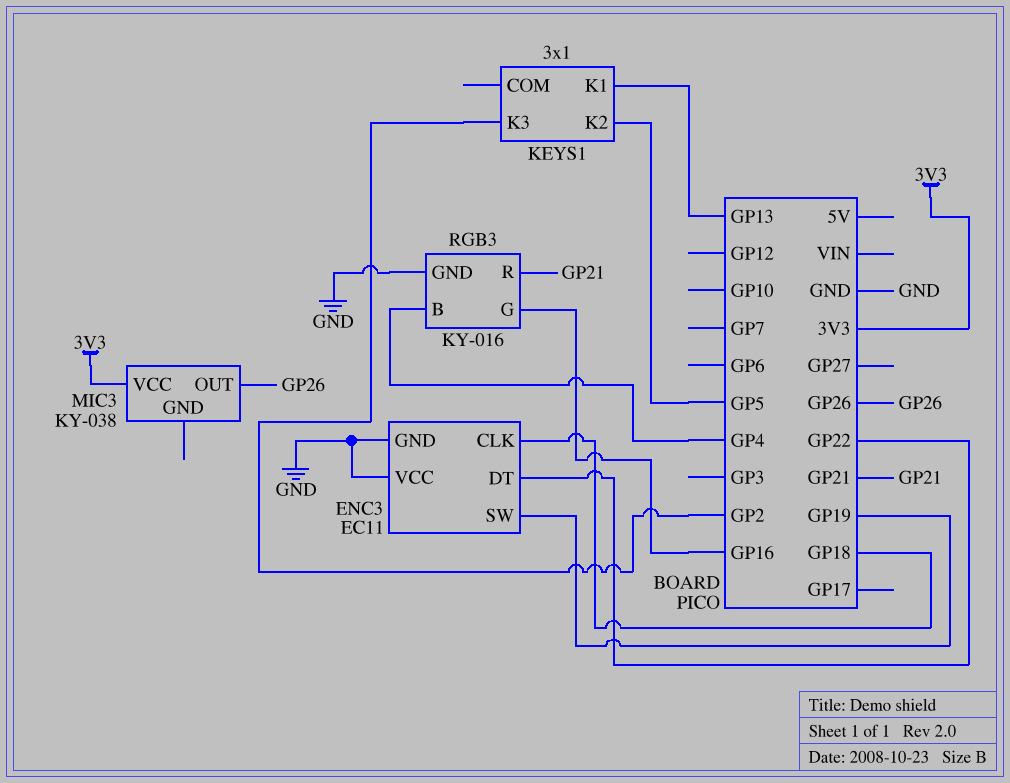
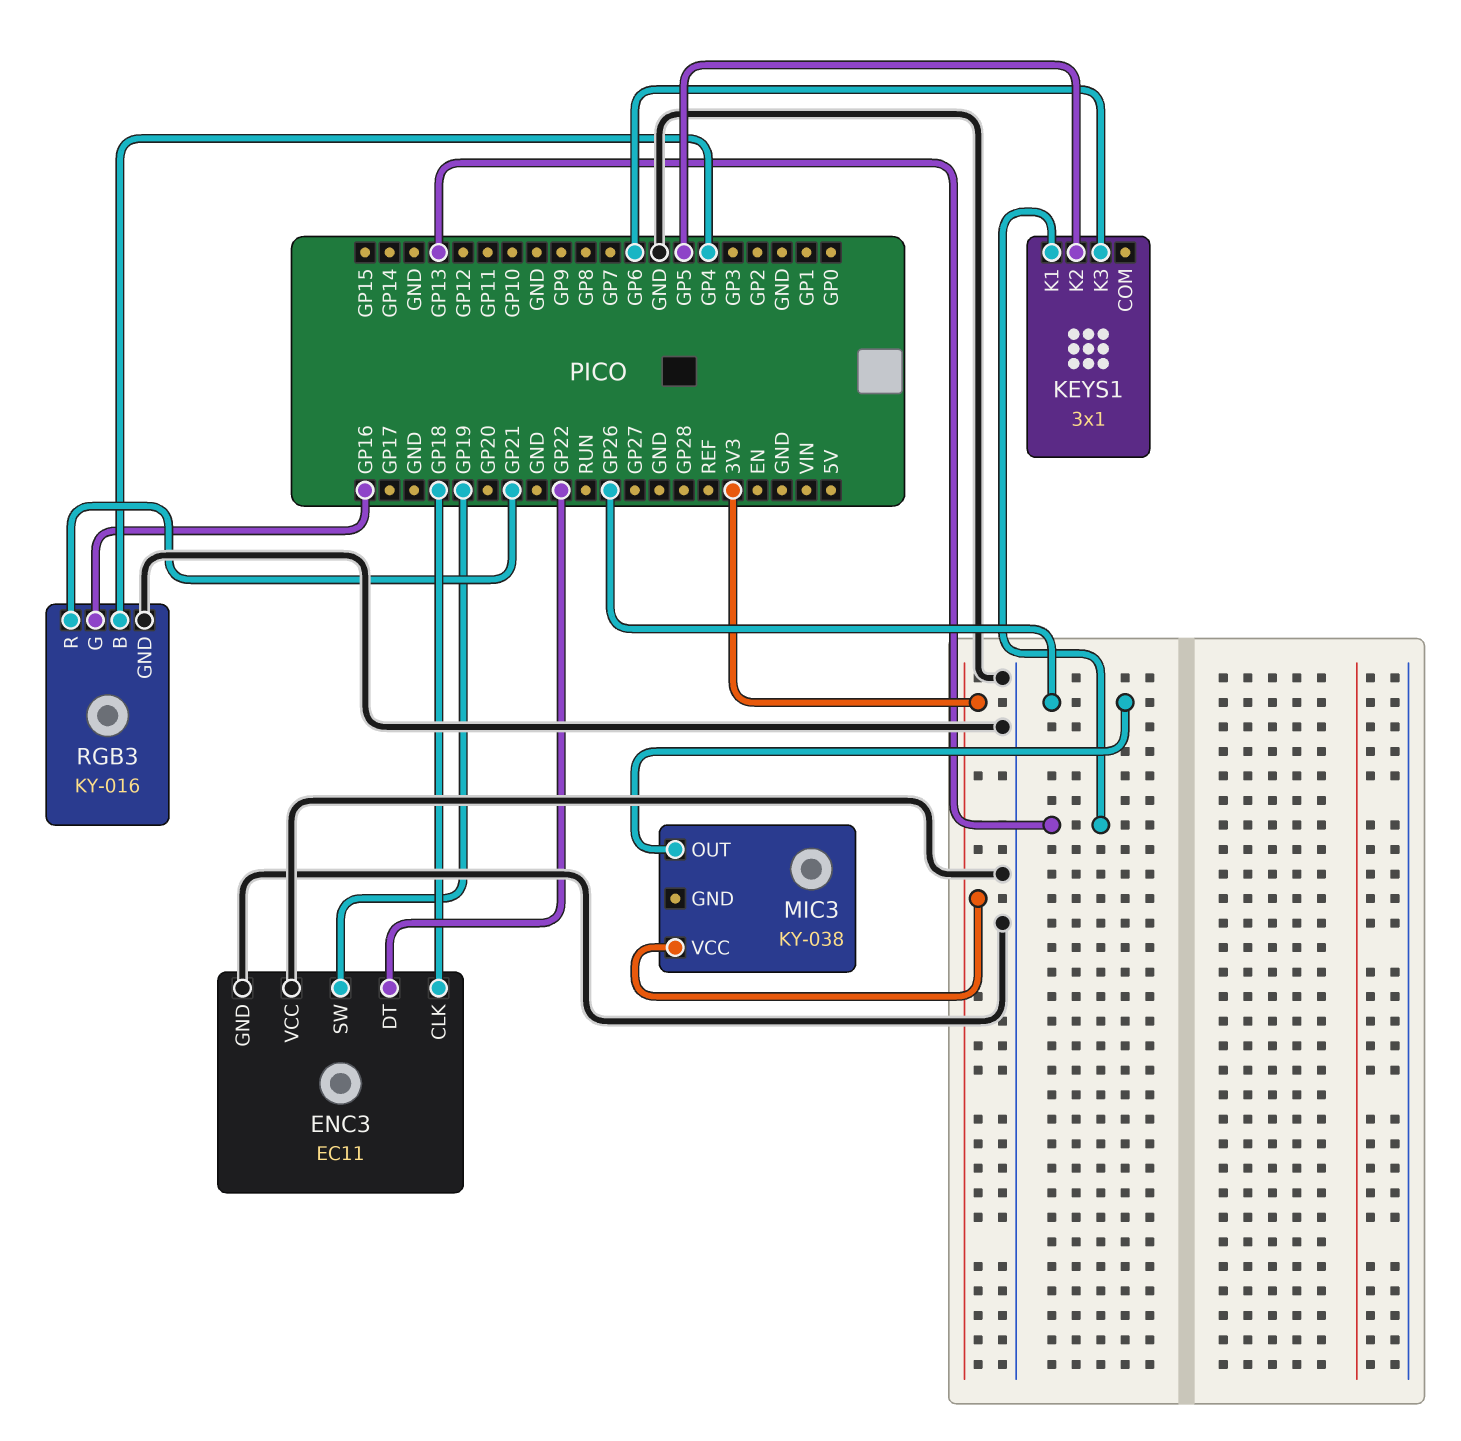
KEYS1 pin K3: GP2 -> GP6

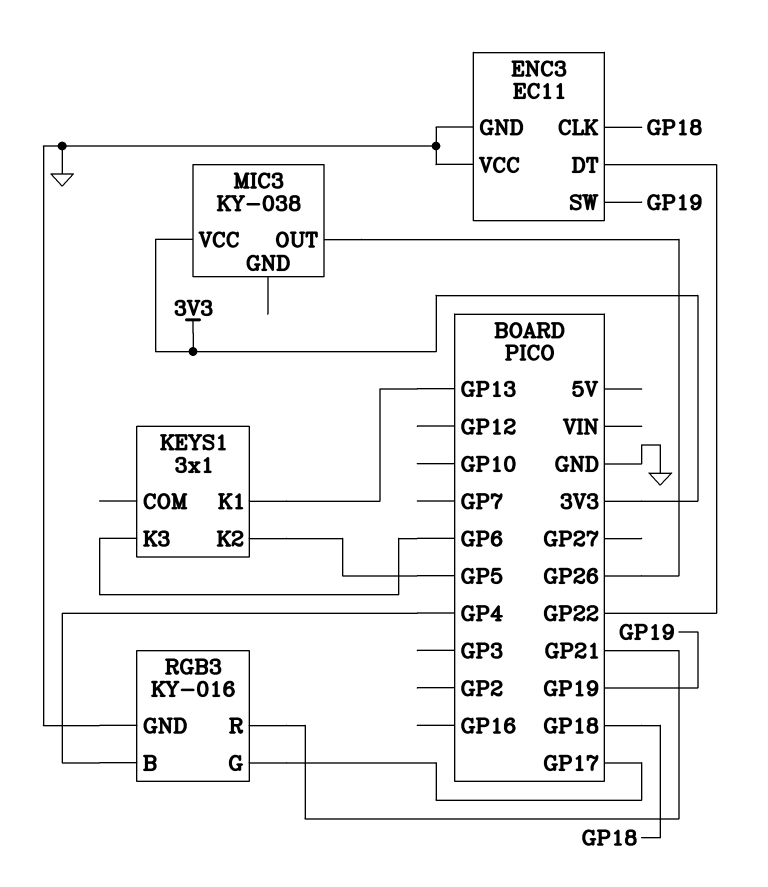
RGB3 pin G: GP16 -> GP17

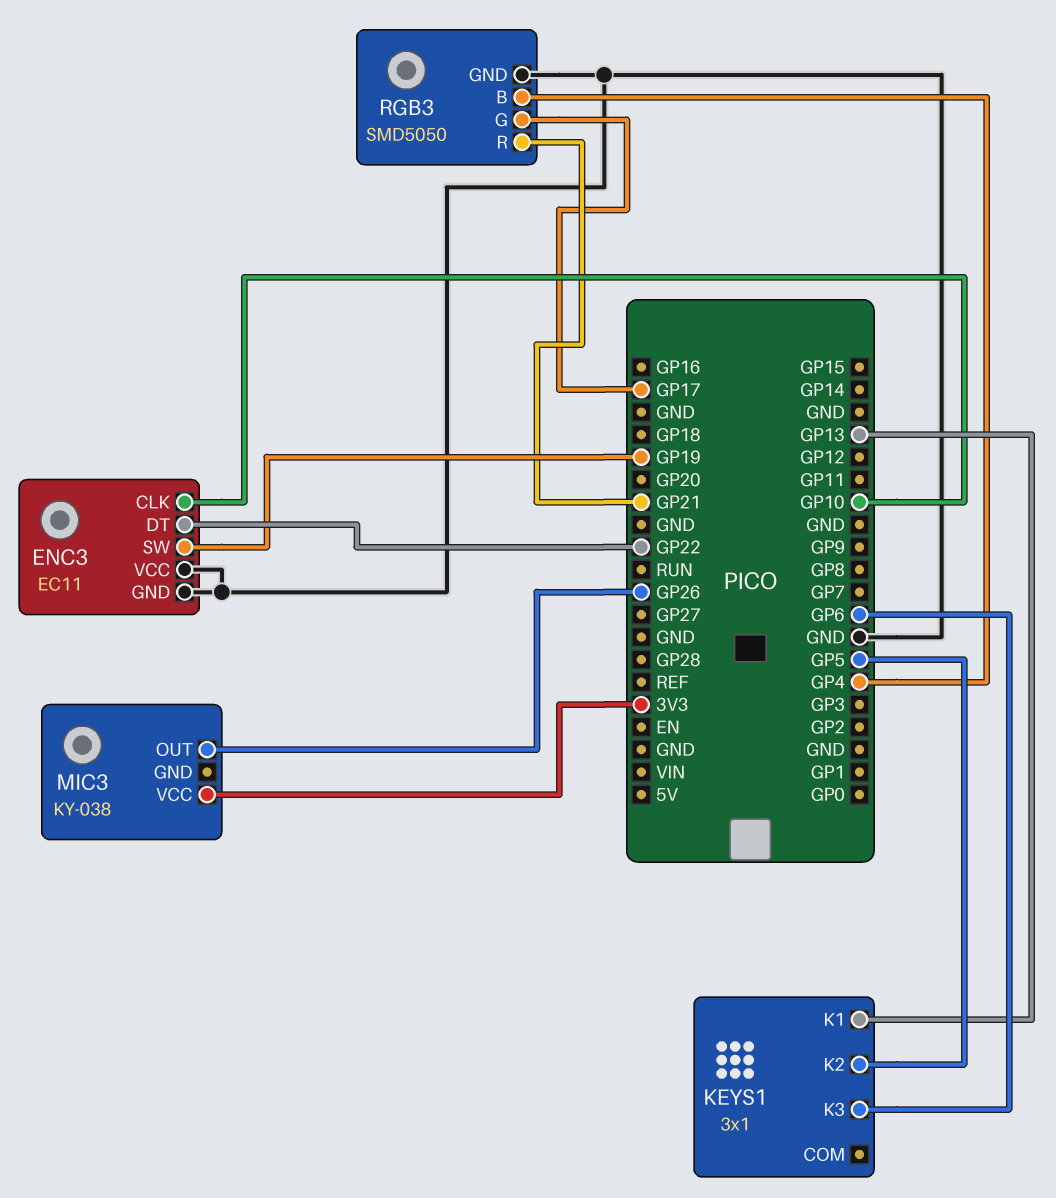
ENC3 pin CLK: GP18 -> GP10
RGB3: KY-016 -> SMD5050

